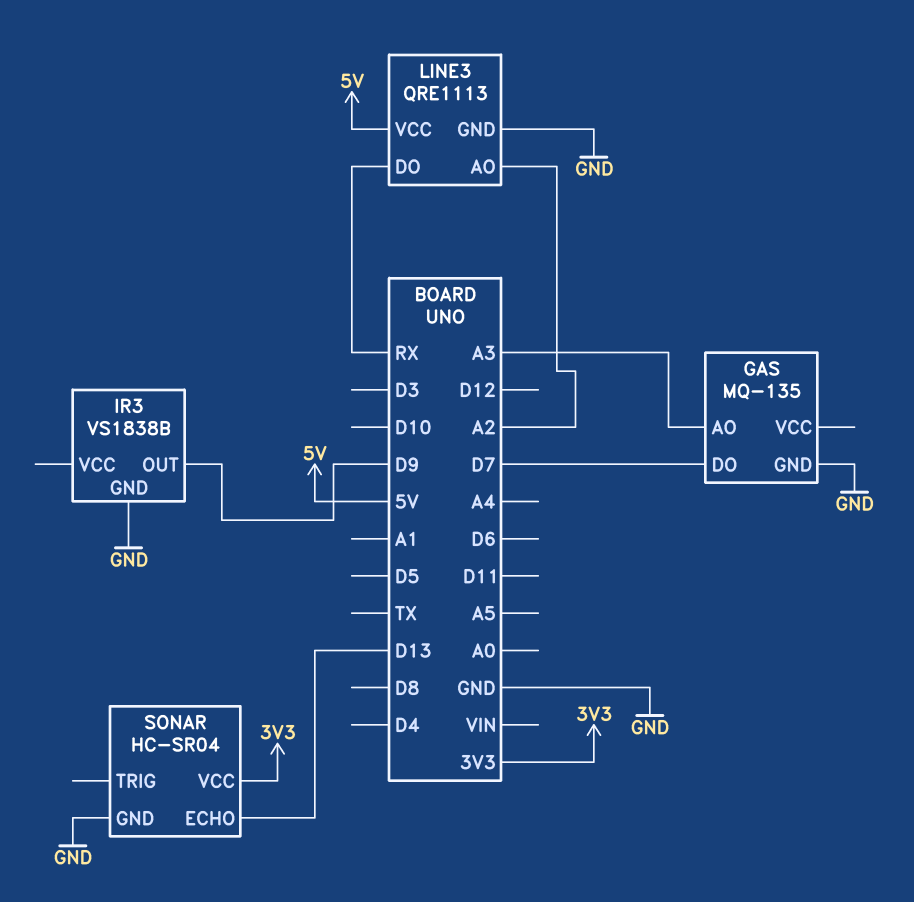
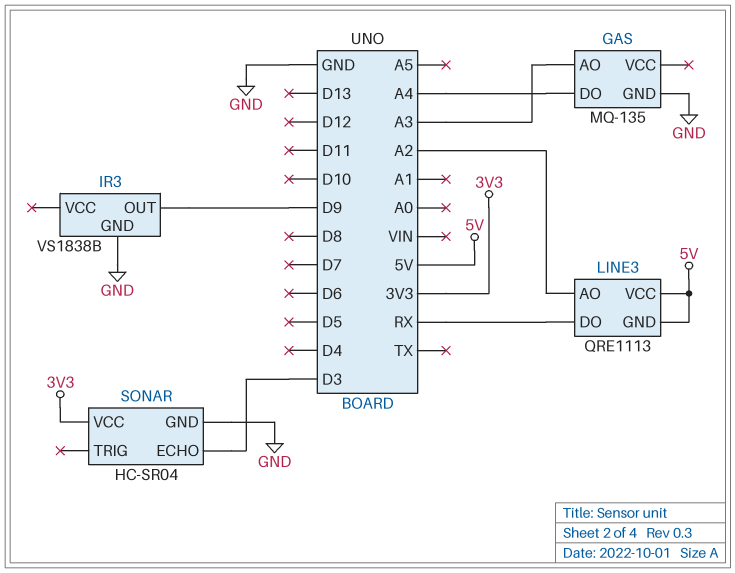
GAS pin DO: D7 -> A4
LINE3 pin GND: GND -> 5V
SONAR pin ECHO: D13 -> D3

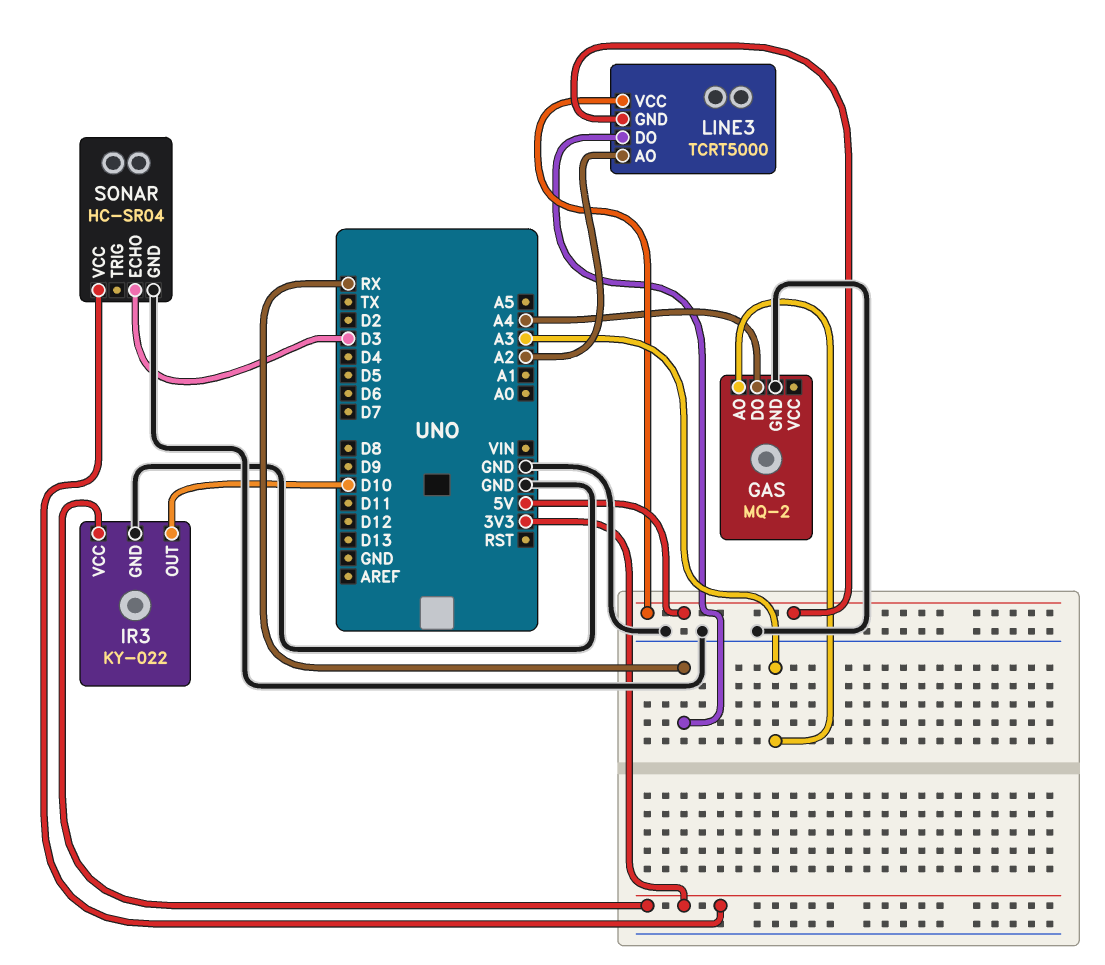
GAS: MQ-135 -> MQ-2
IR3: VS1838B -> KY-022
IR3 pin OUT: D9 -> D10
IR3 pin VCC: none -> 3V3
LINE3: QRE1113 -> TCRT5000

